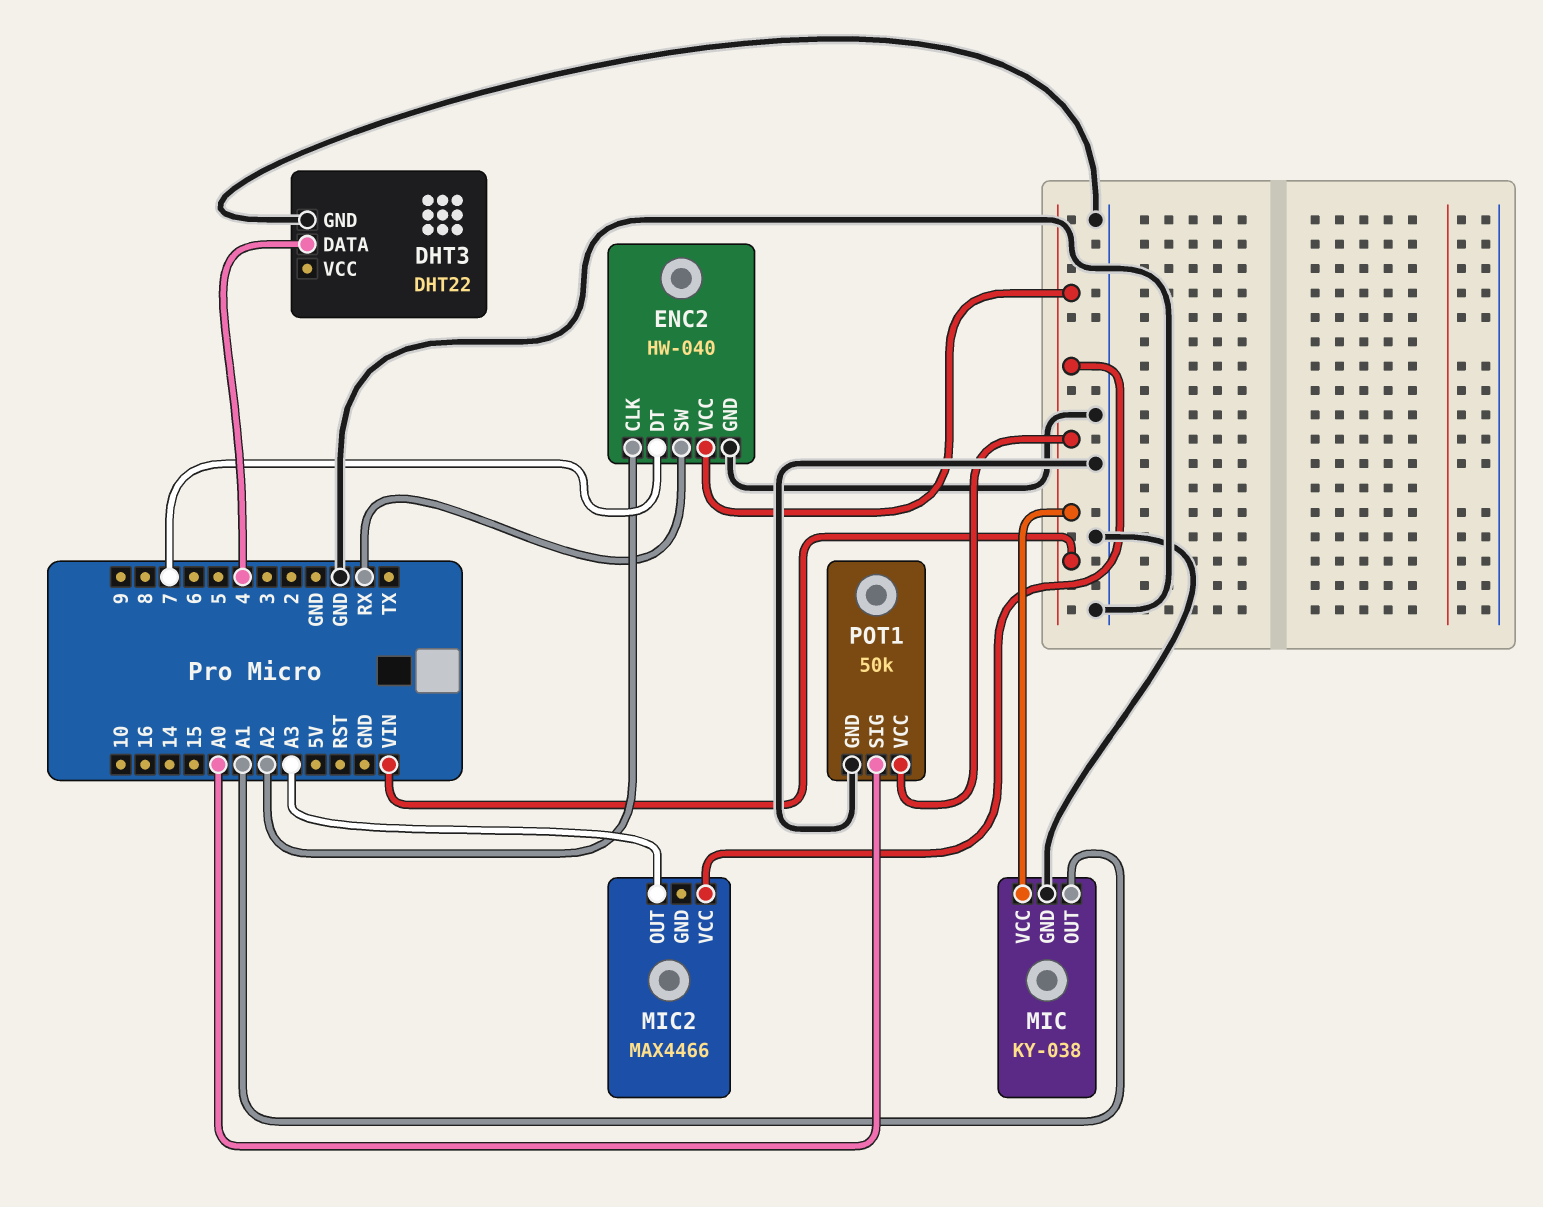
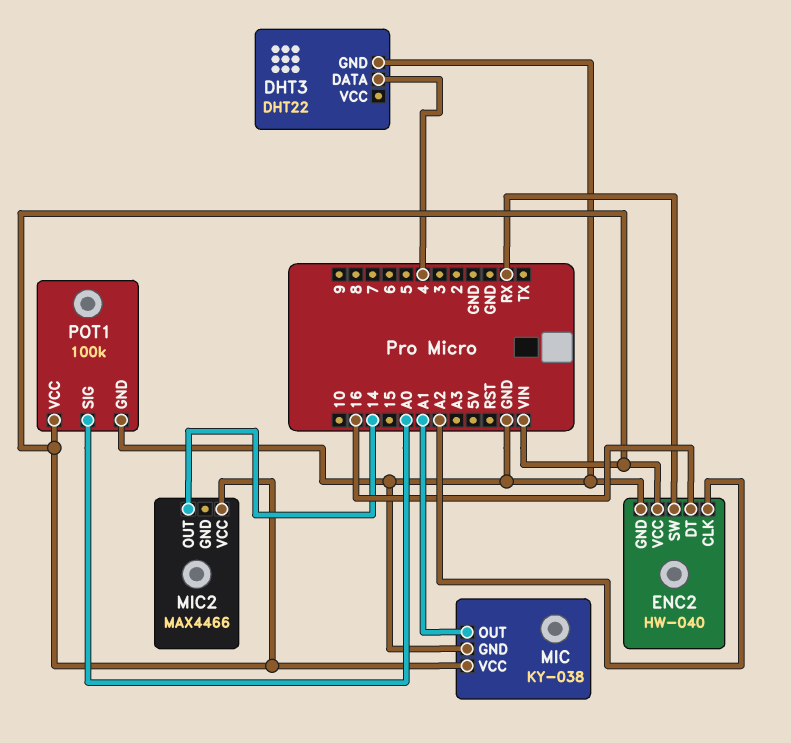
ENC2 pin DT: 7 -> 16
MIC2 pin OUT: A3 -> 14
POT1: 50k -> 100k

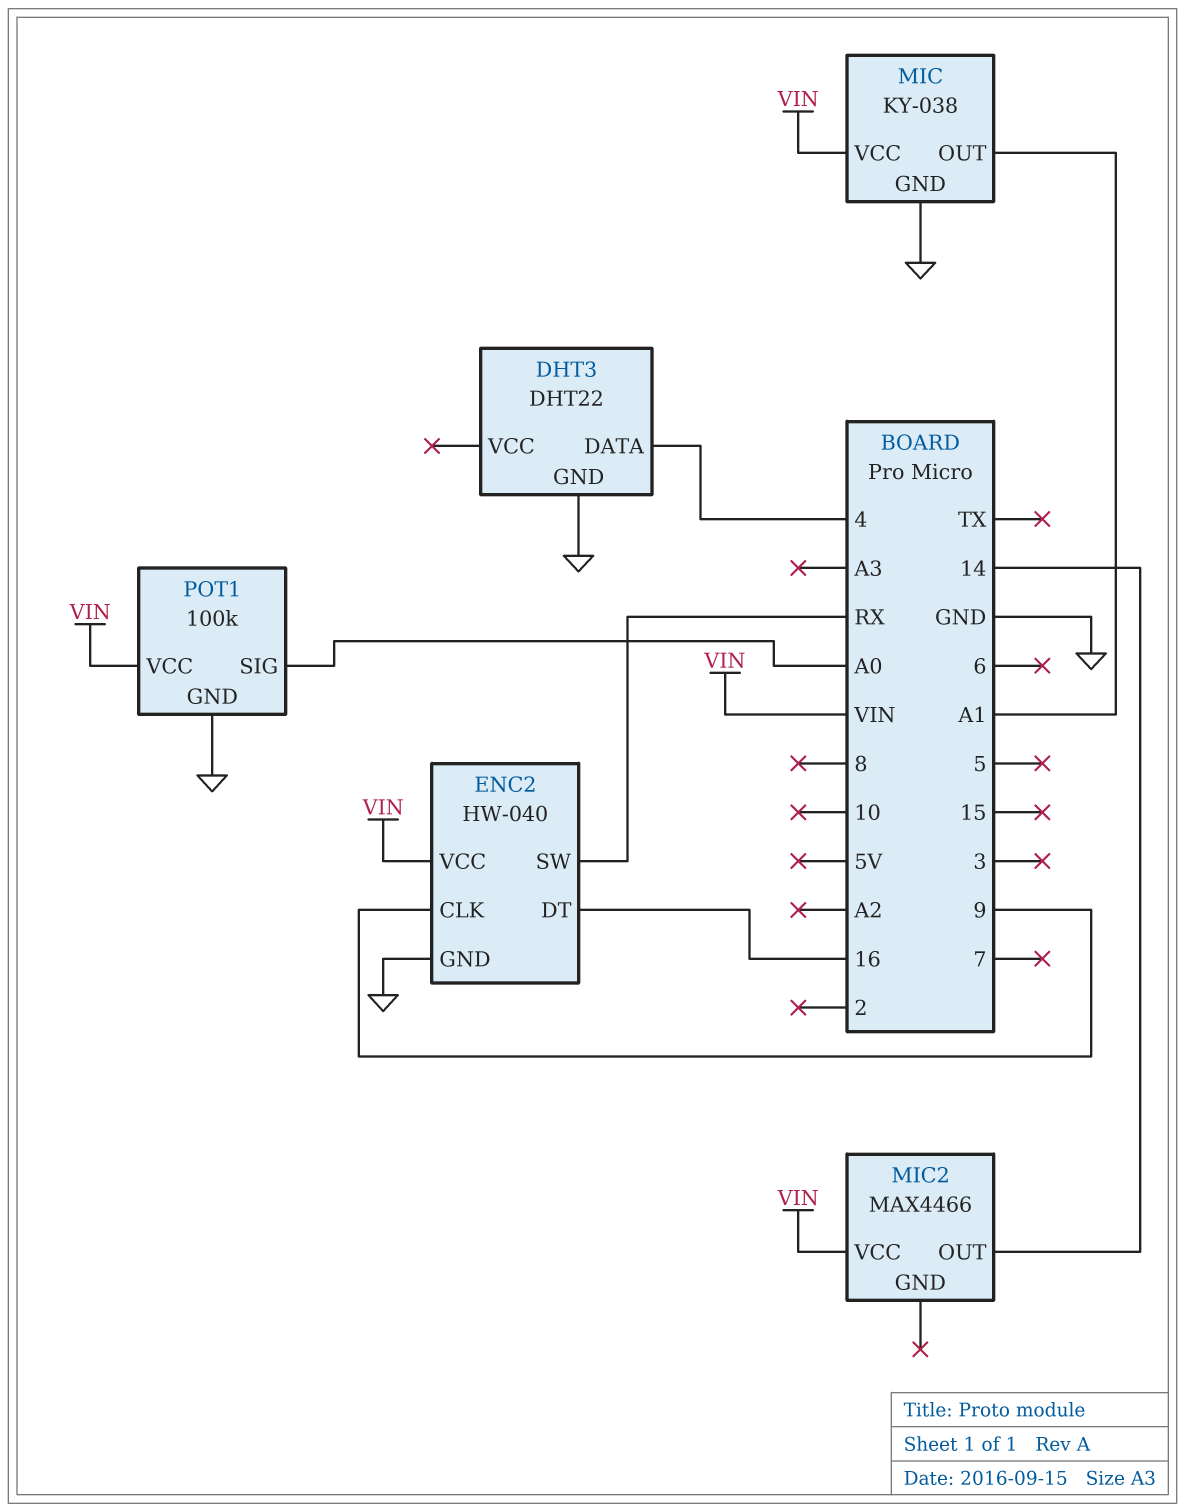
ENC2 pin CLK: A2 -> 9

